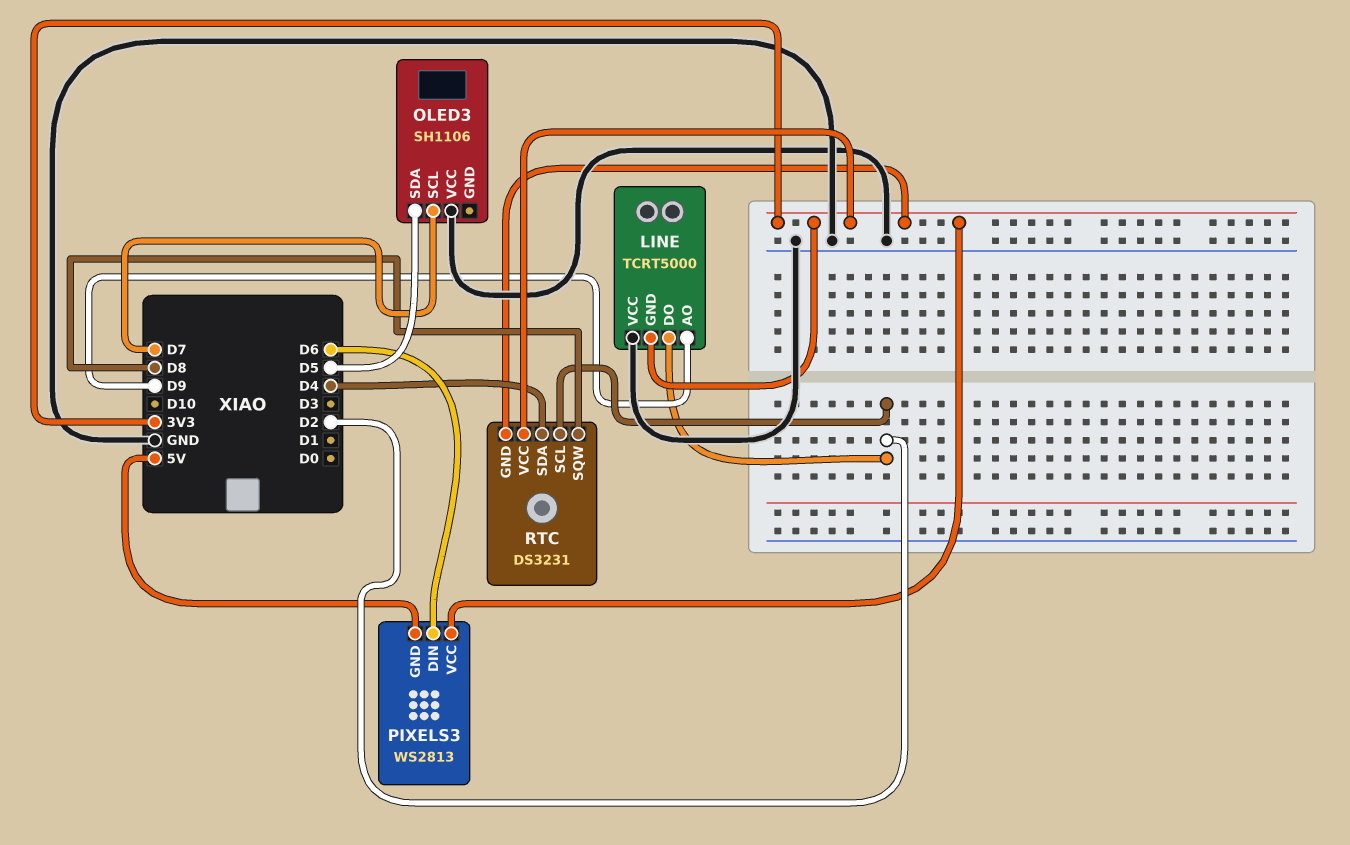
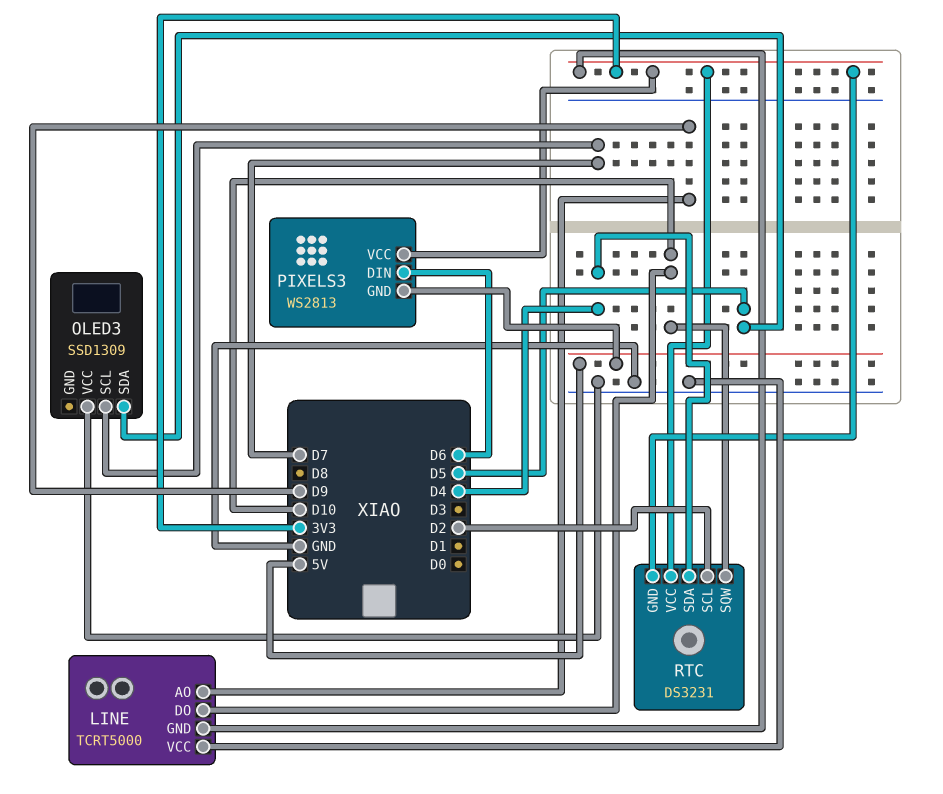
LINE pin DO: D2 -> D10
OLED3: SH1106 -> SSD1309
RTC pin SQW: D8 -> D10

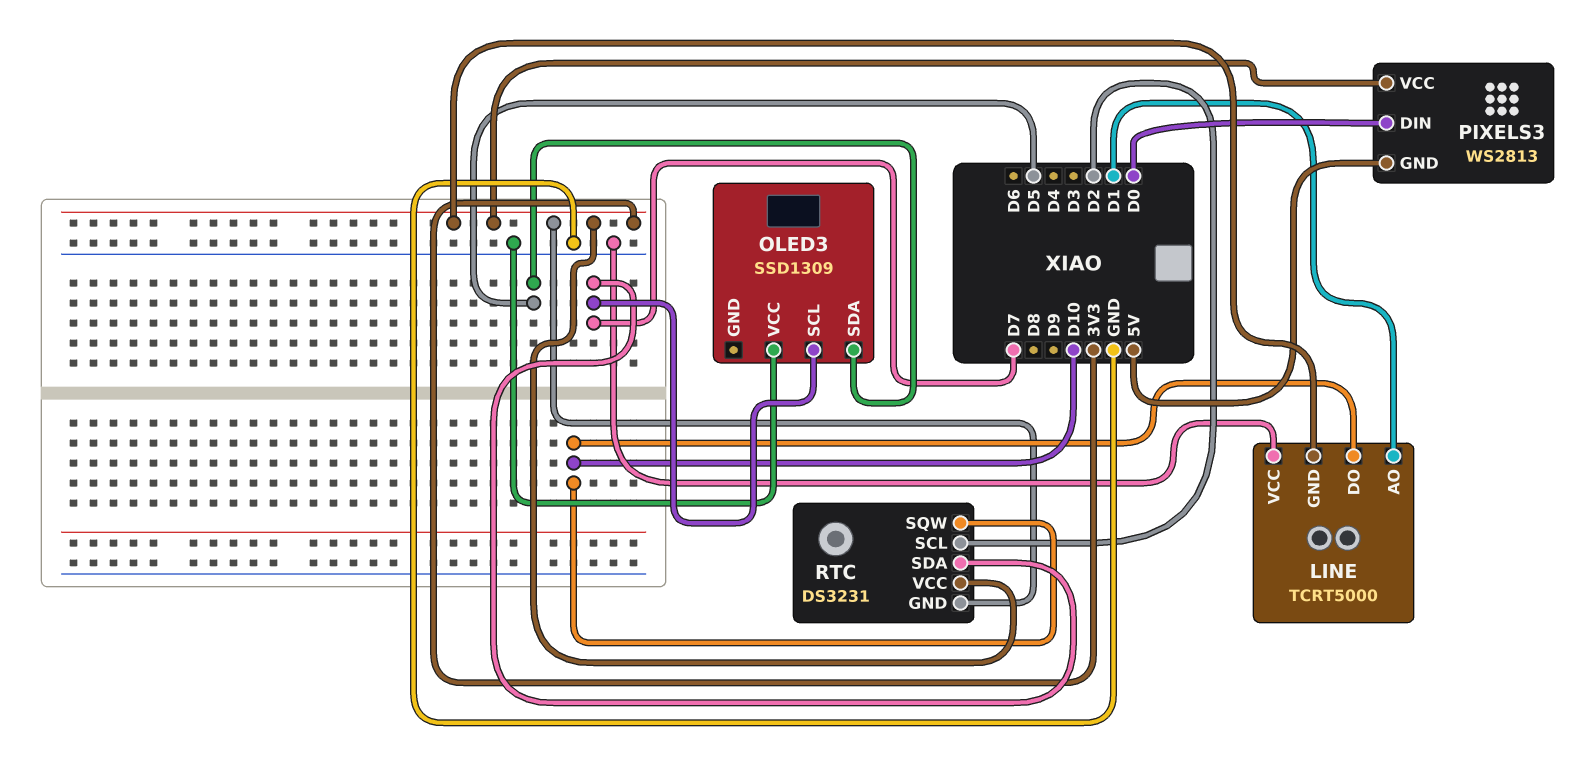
LINE pin AO: D9 -> D1
PIXELS3 pin DIN: D6 -> D0
RTC pin SDA: D4 -> D7

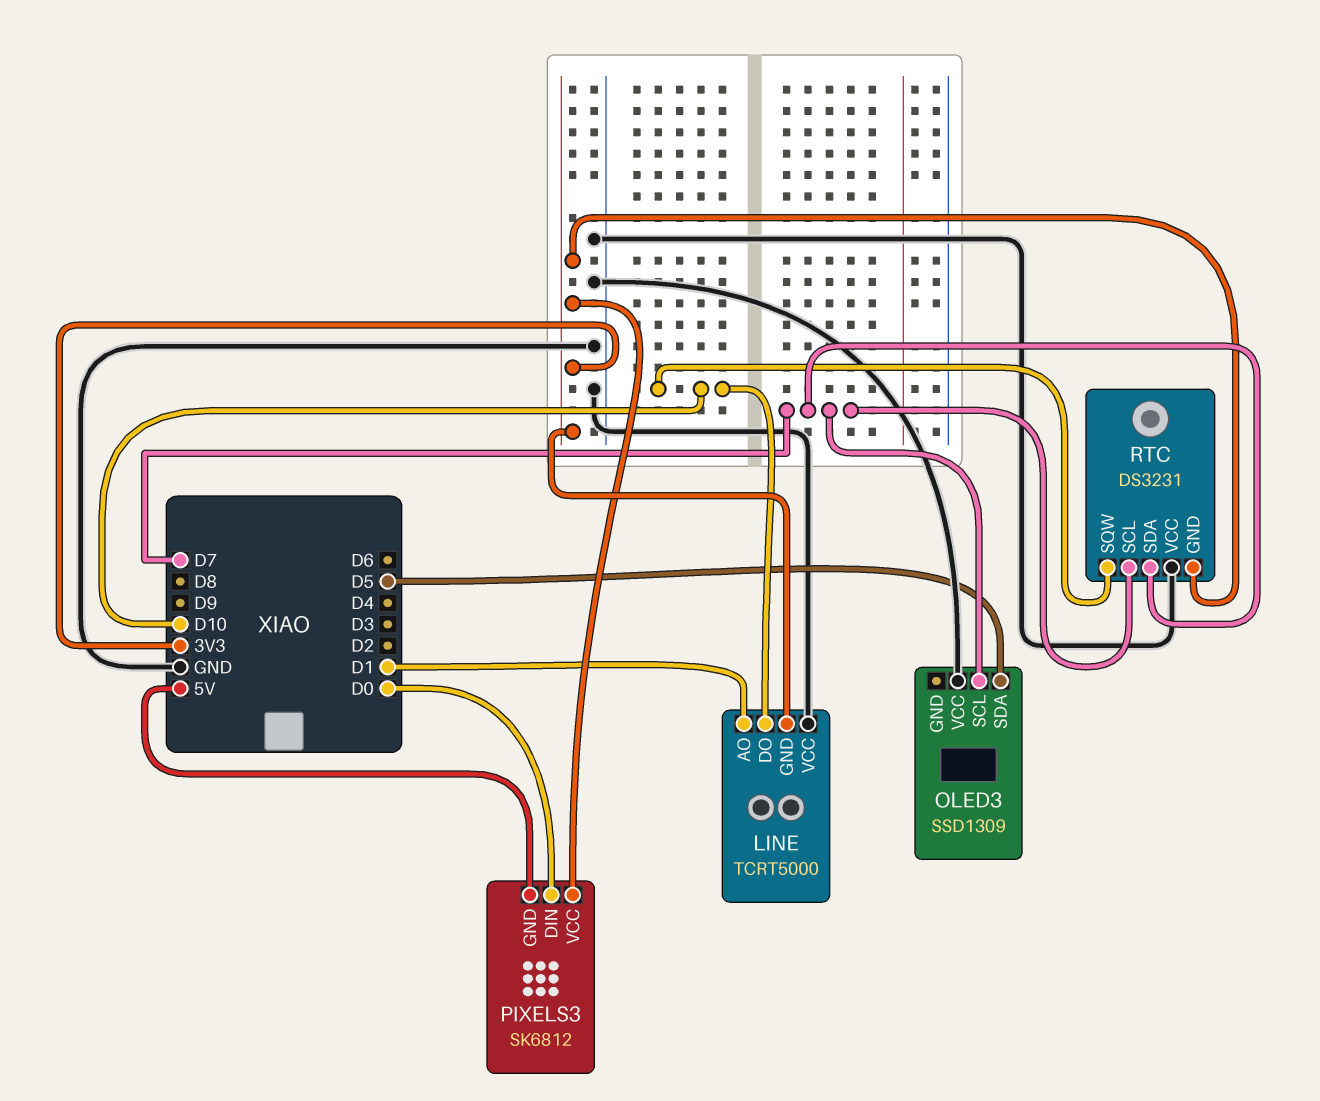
PIXELS3: WS2813 -> SK6812
RTC pin SCL: D2 -> D7
RTC pin VCC: 3V3 -> GND

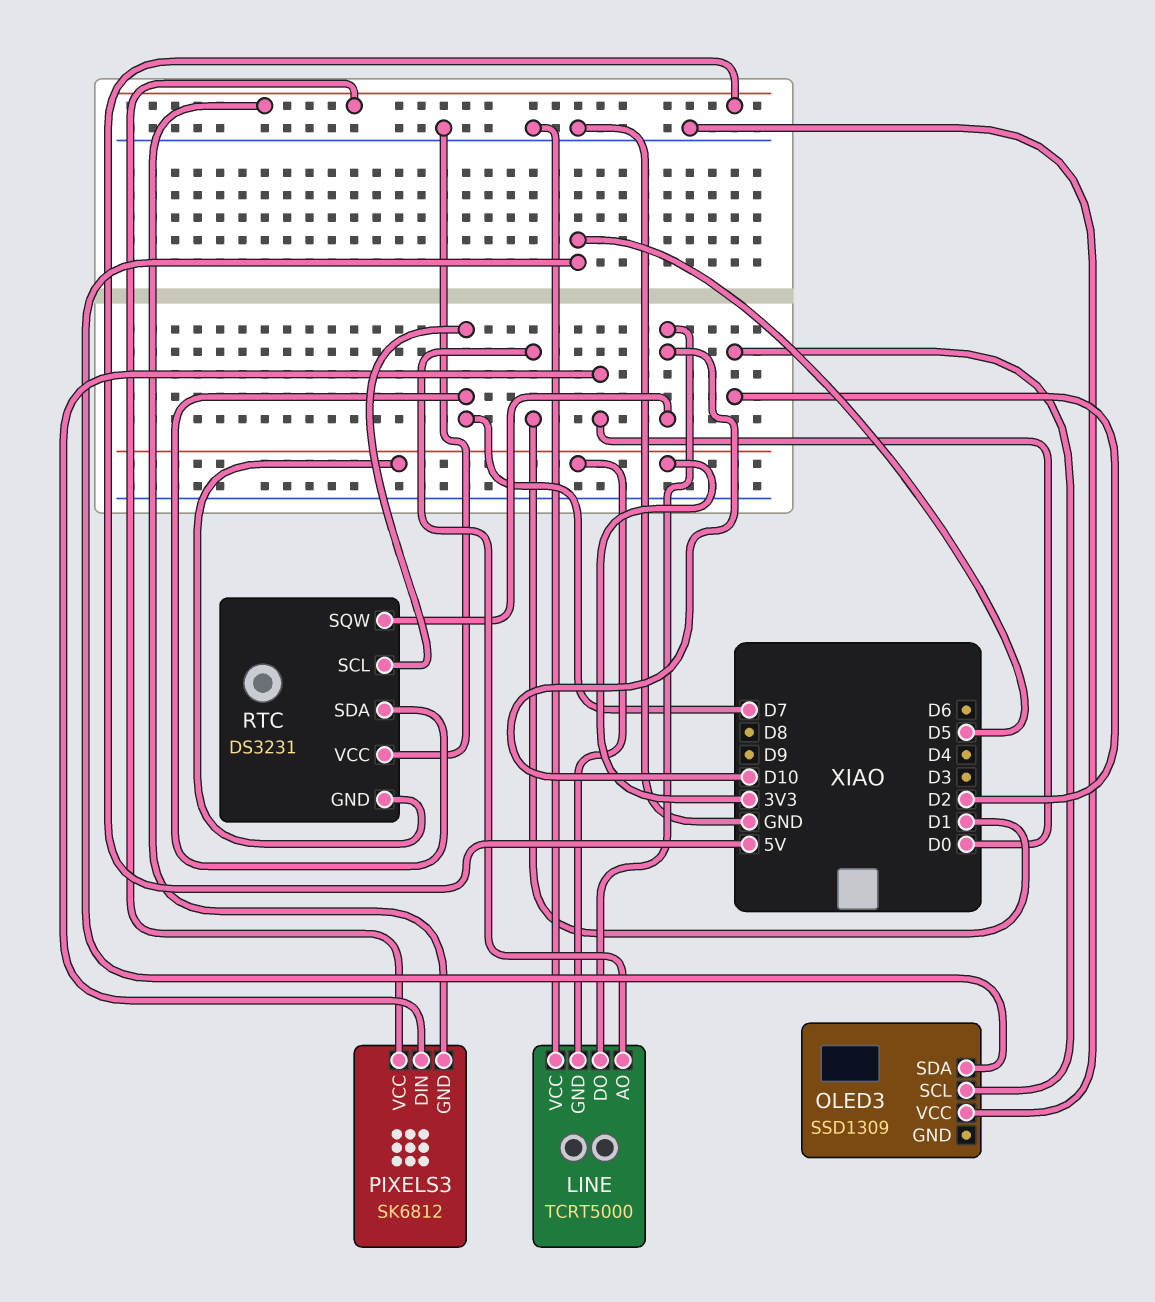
OLED3 pin SCL: D7 -> D2
PIXELS3 pin VCC: 3V3 -> 5V

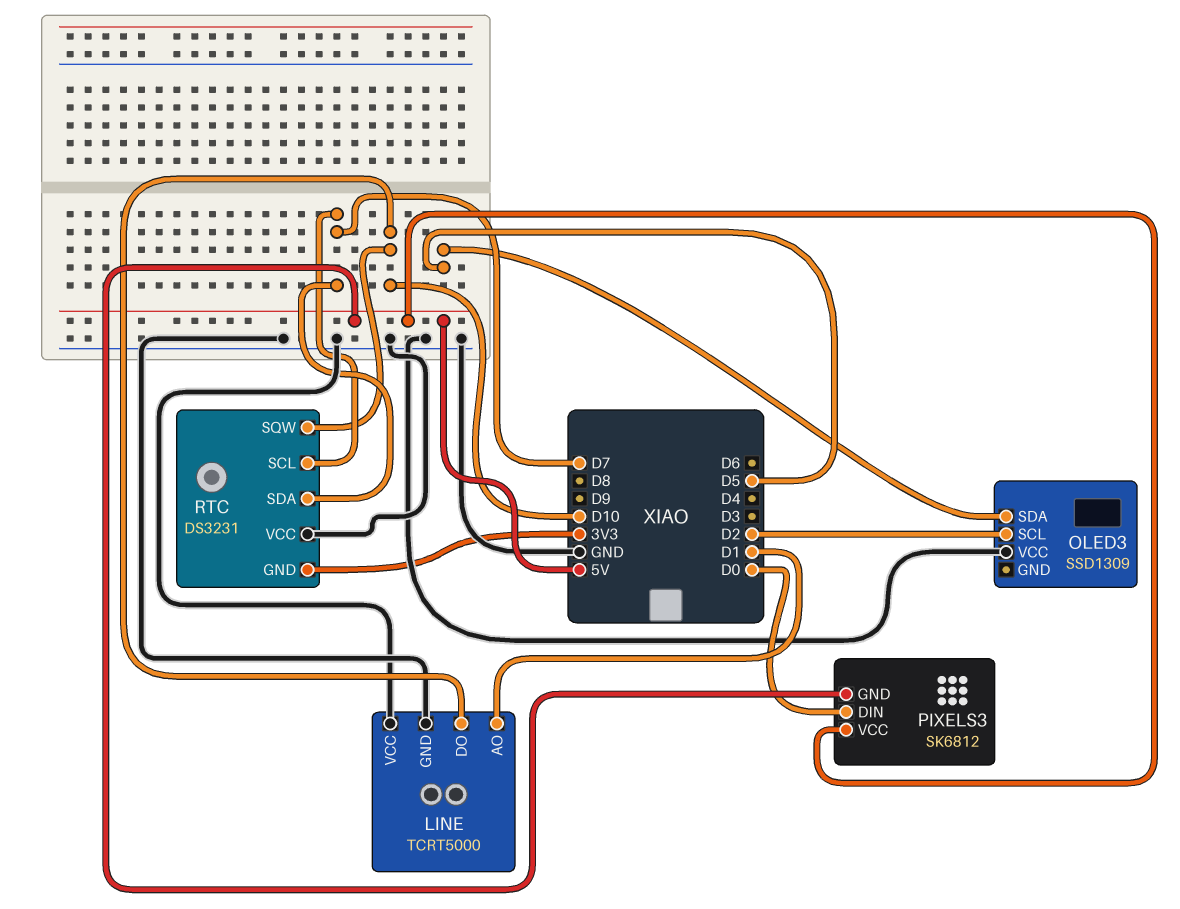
LINE pin GND: 3V3 -> GND

